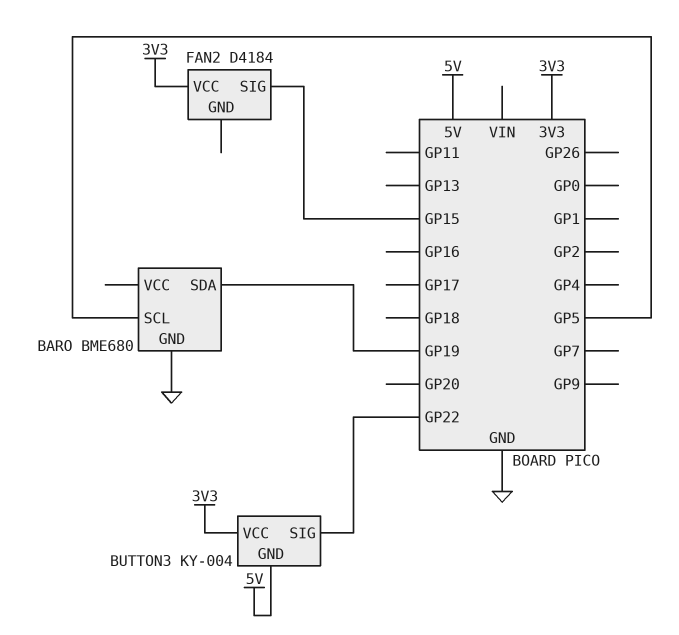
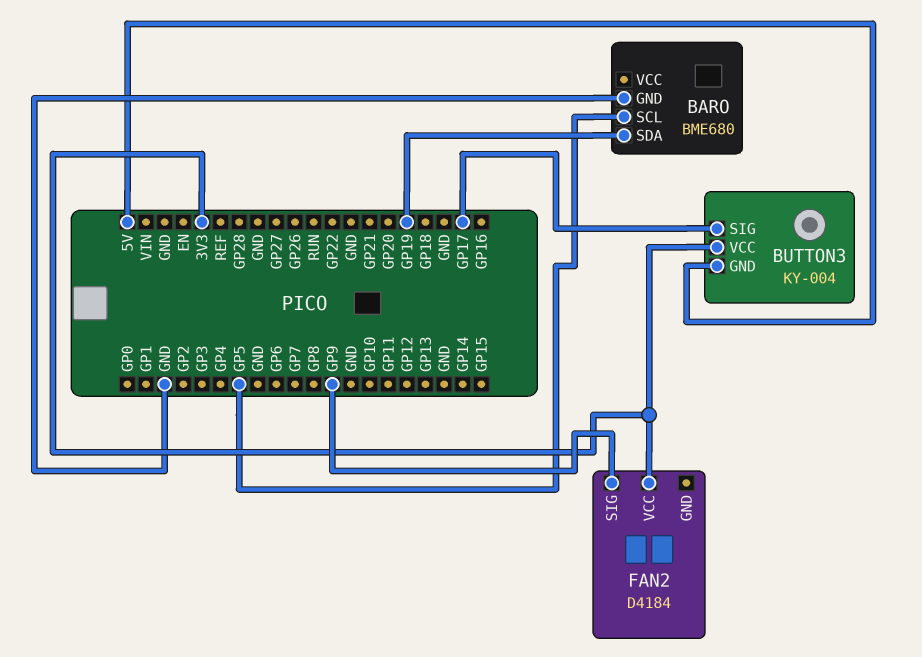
BUTTON3 pin SIG: GP22 -> GP17
FAN2 pin SIG: GP15 -> GP9

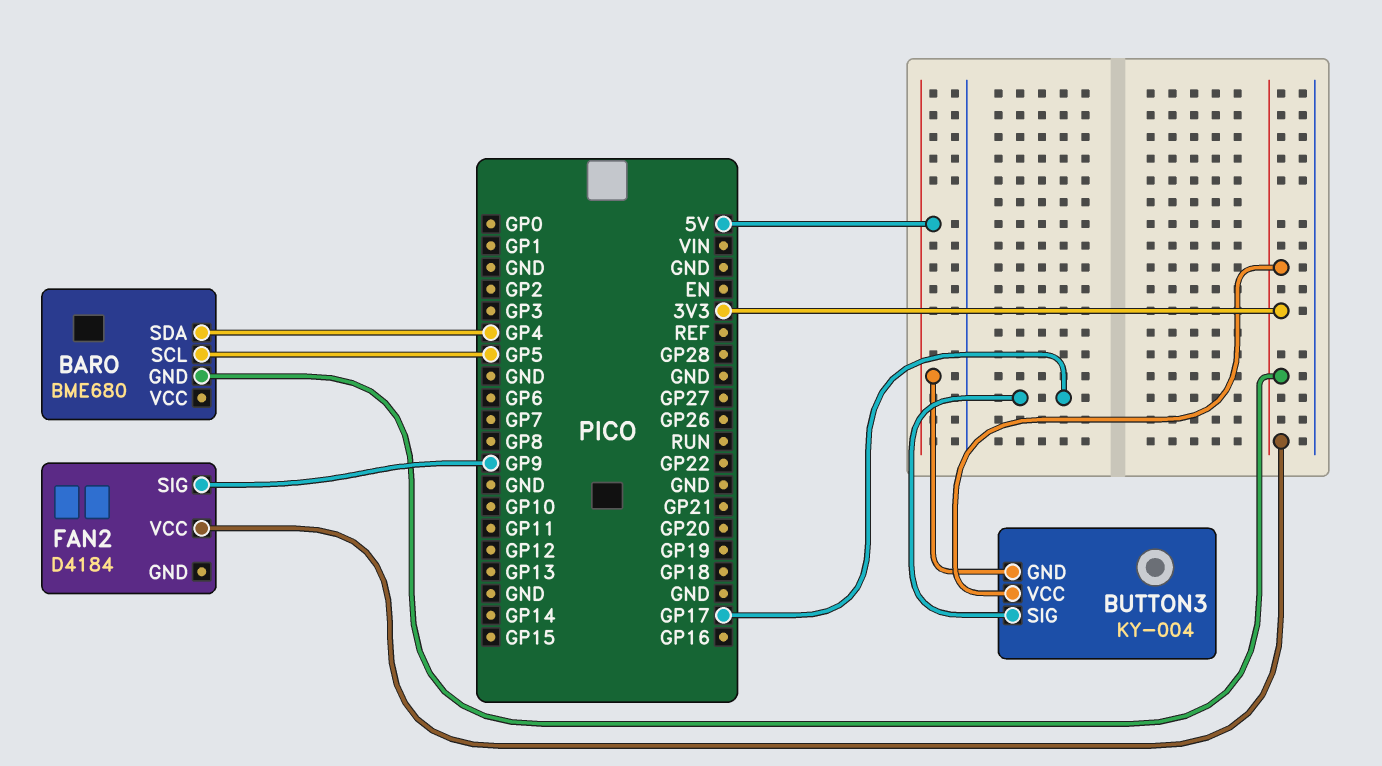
BARO pin GND: GND -> 3V3
BARO pin SDA: GP19 -> GP4

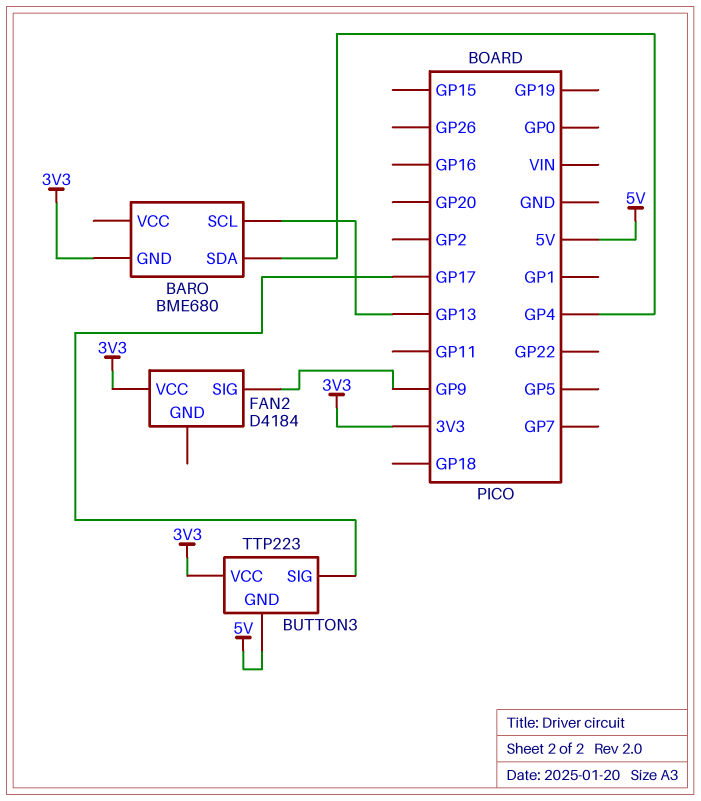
BARO pin SCL: GP5 -> GP13
BUTTON3: KY-004 -> TTP223

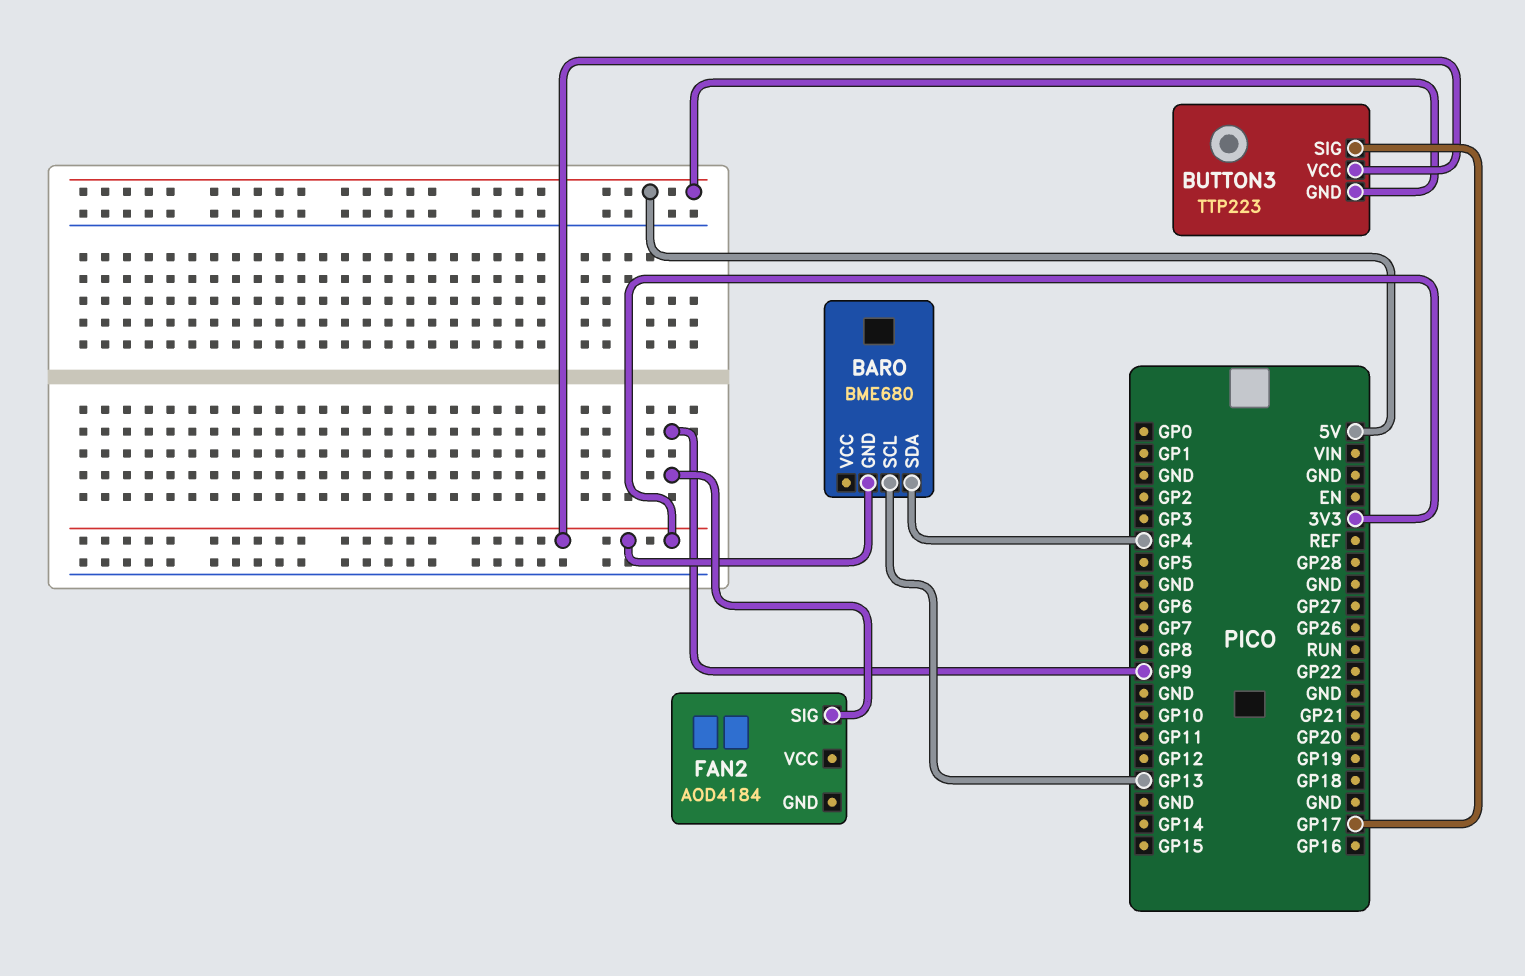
FAN2: D4184 -> AOD4184
FAN2 pin VCC: 3V3 -> none

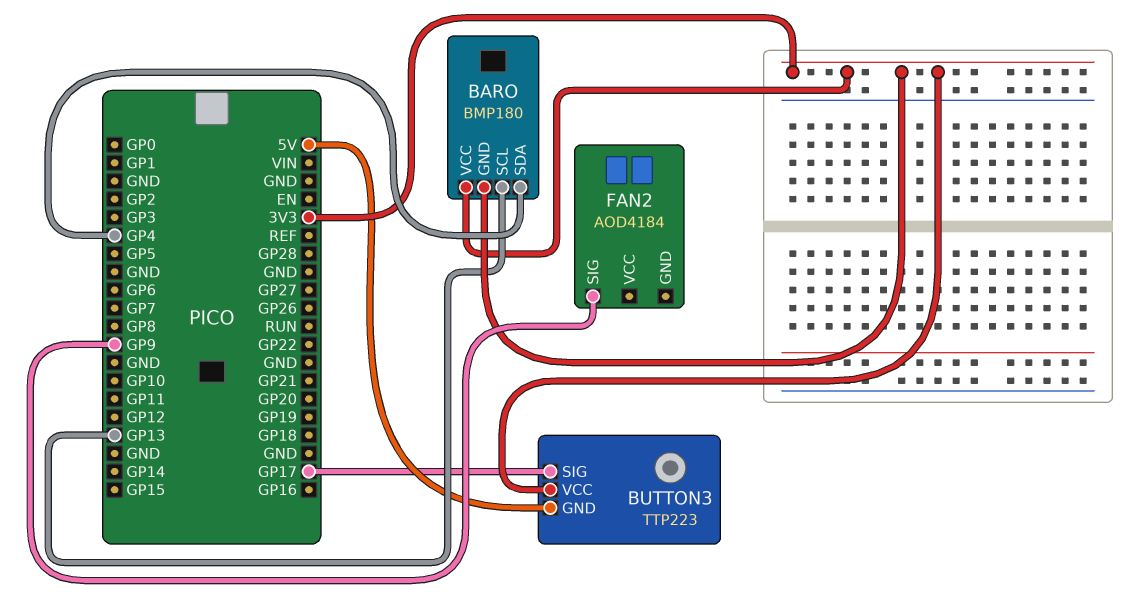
BARO: BME680 -> BMP180
BARO pin VCC: none -> 3V3

